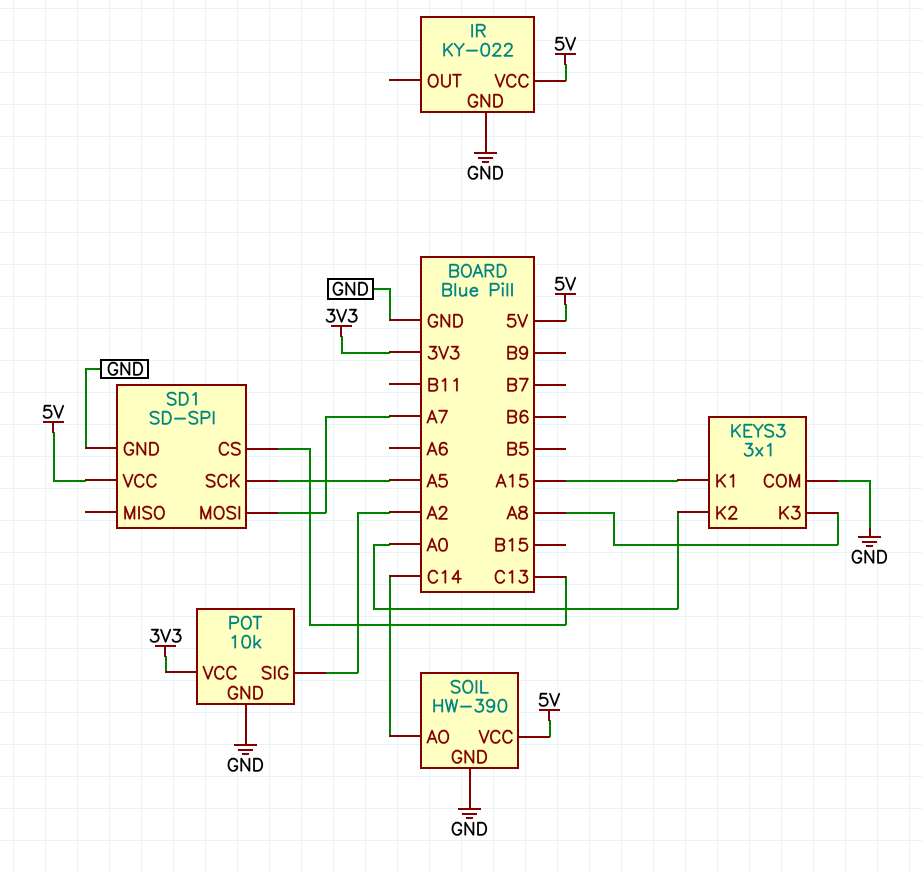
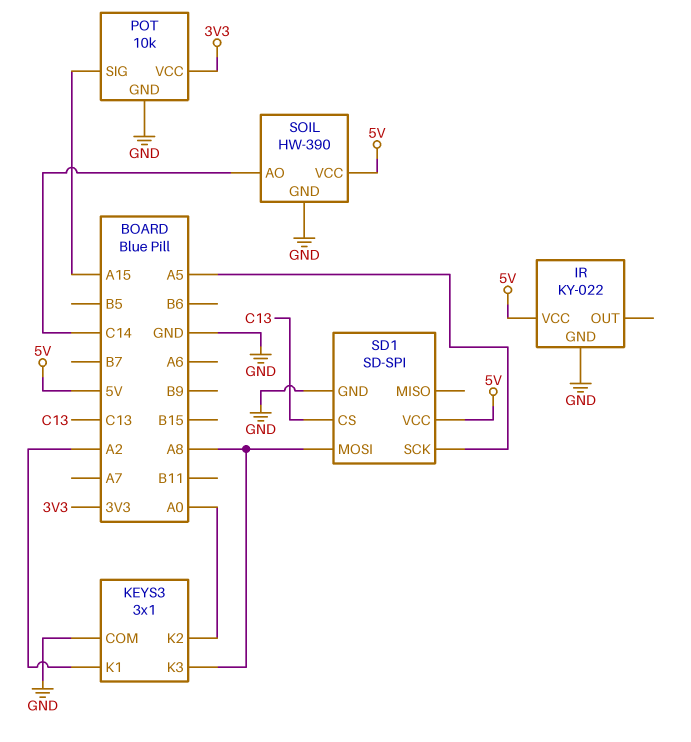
KEYS3 pin K1: A15 -> A2
POT pin SIG: A2 -> A15
SD1 pin MOSI: A7 -> A8

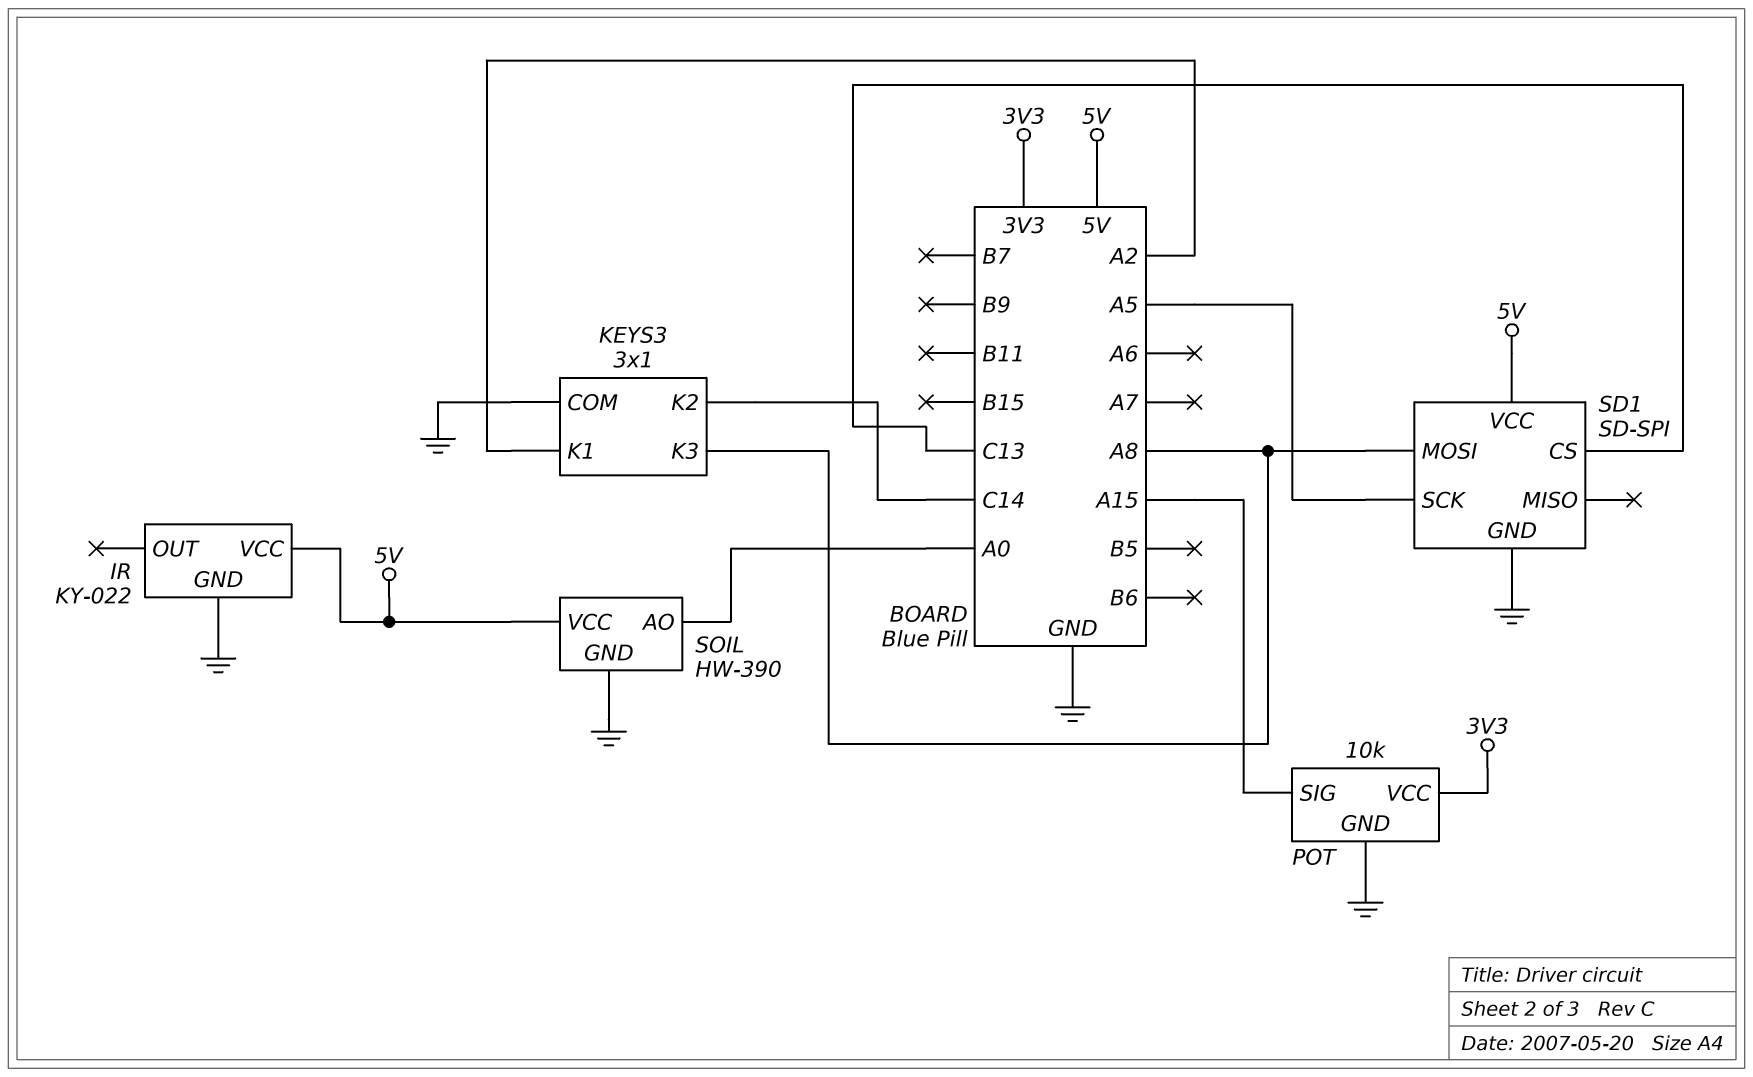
KEYS3 pin K2: A0 -> C14
SOIL pin AO: C14 -> A0

